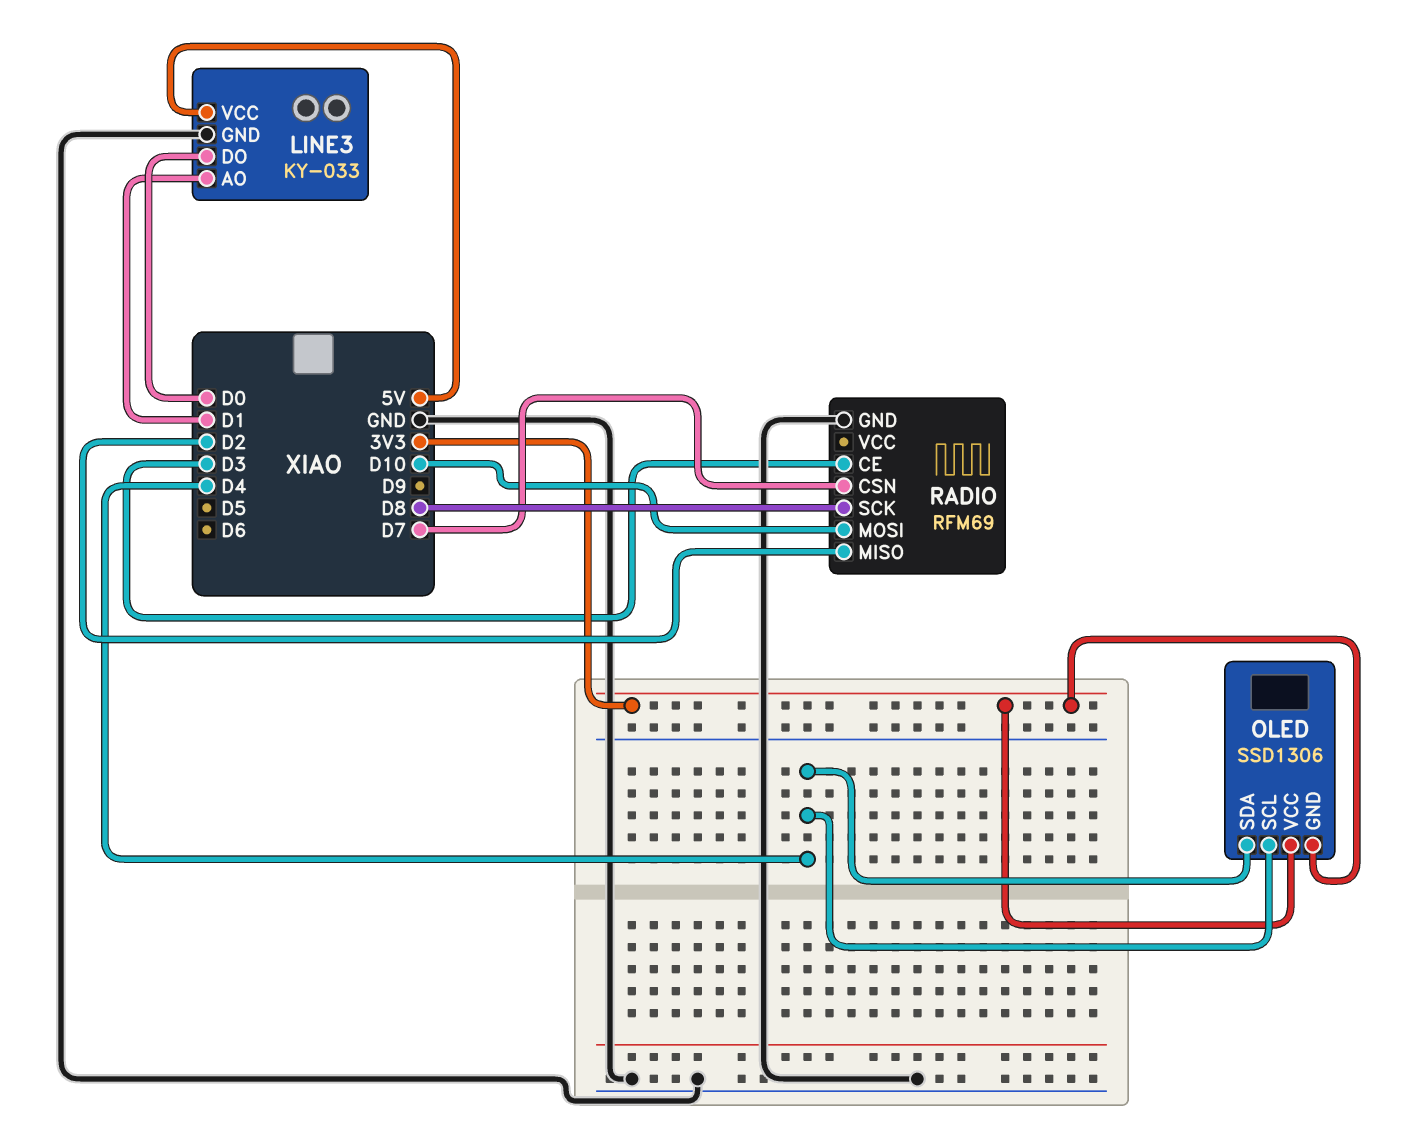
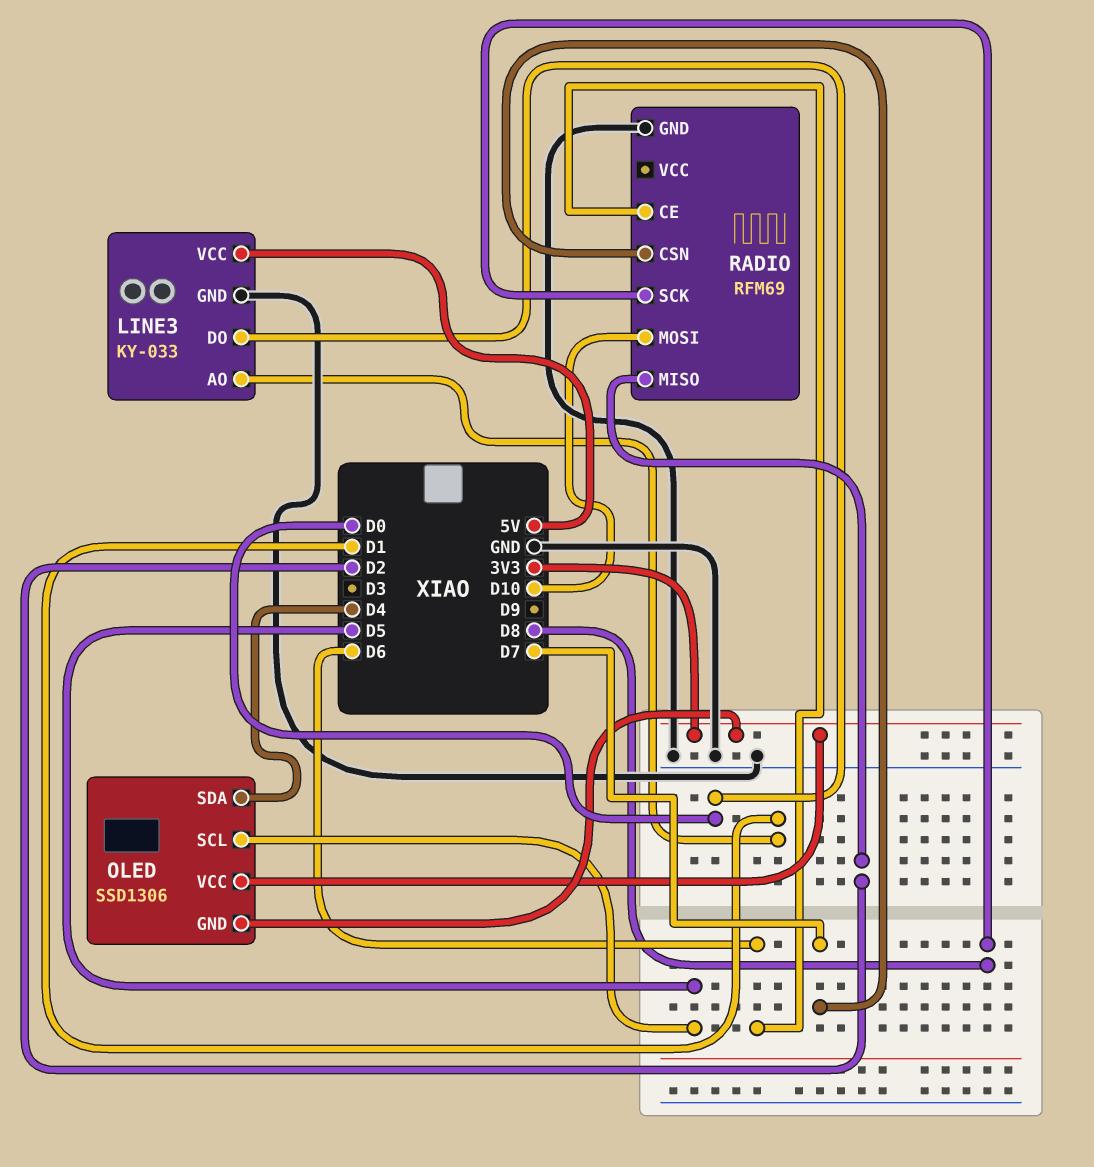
OLED pin SCL: D4 -> D5
RADIO pin CE: D3 -> D6

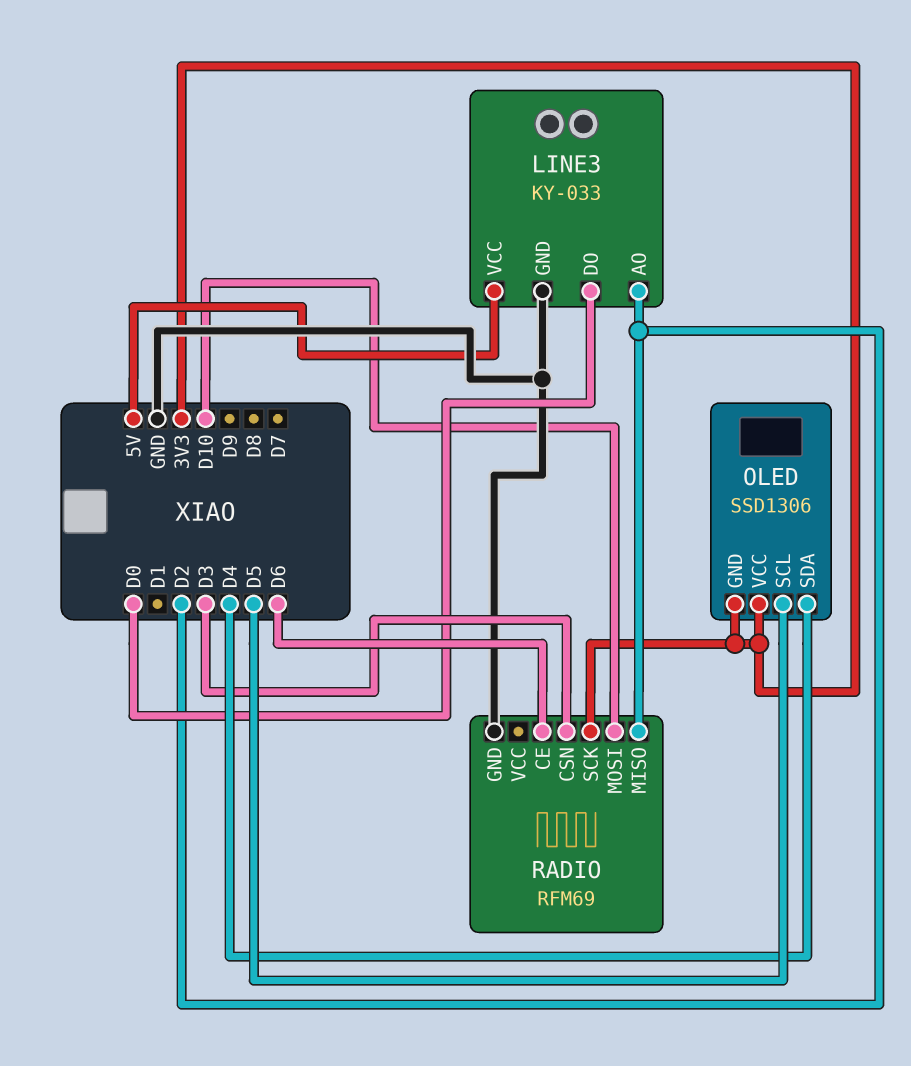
LINE3 pin AO: D1 -> D2
RADIO pin CSN: D7 -> D3
RADIO pin SCK: D8 -> 3V3

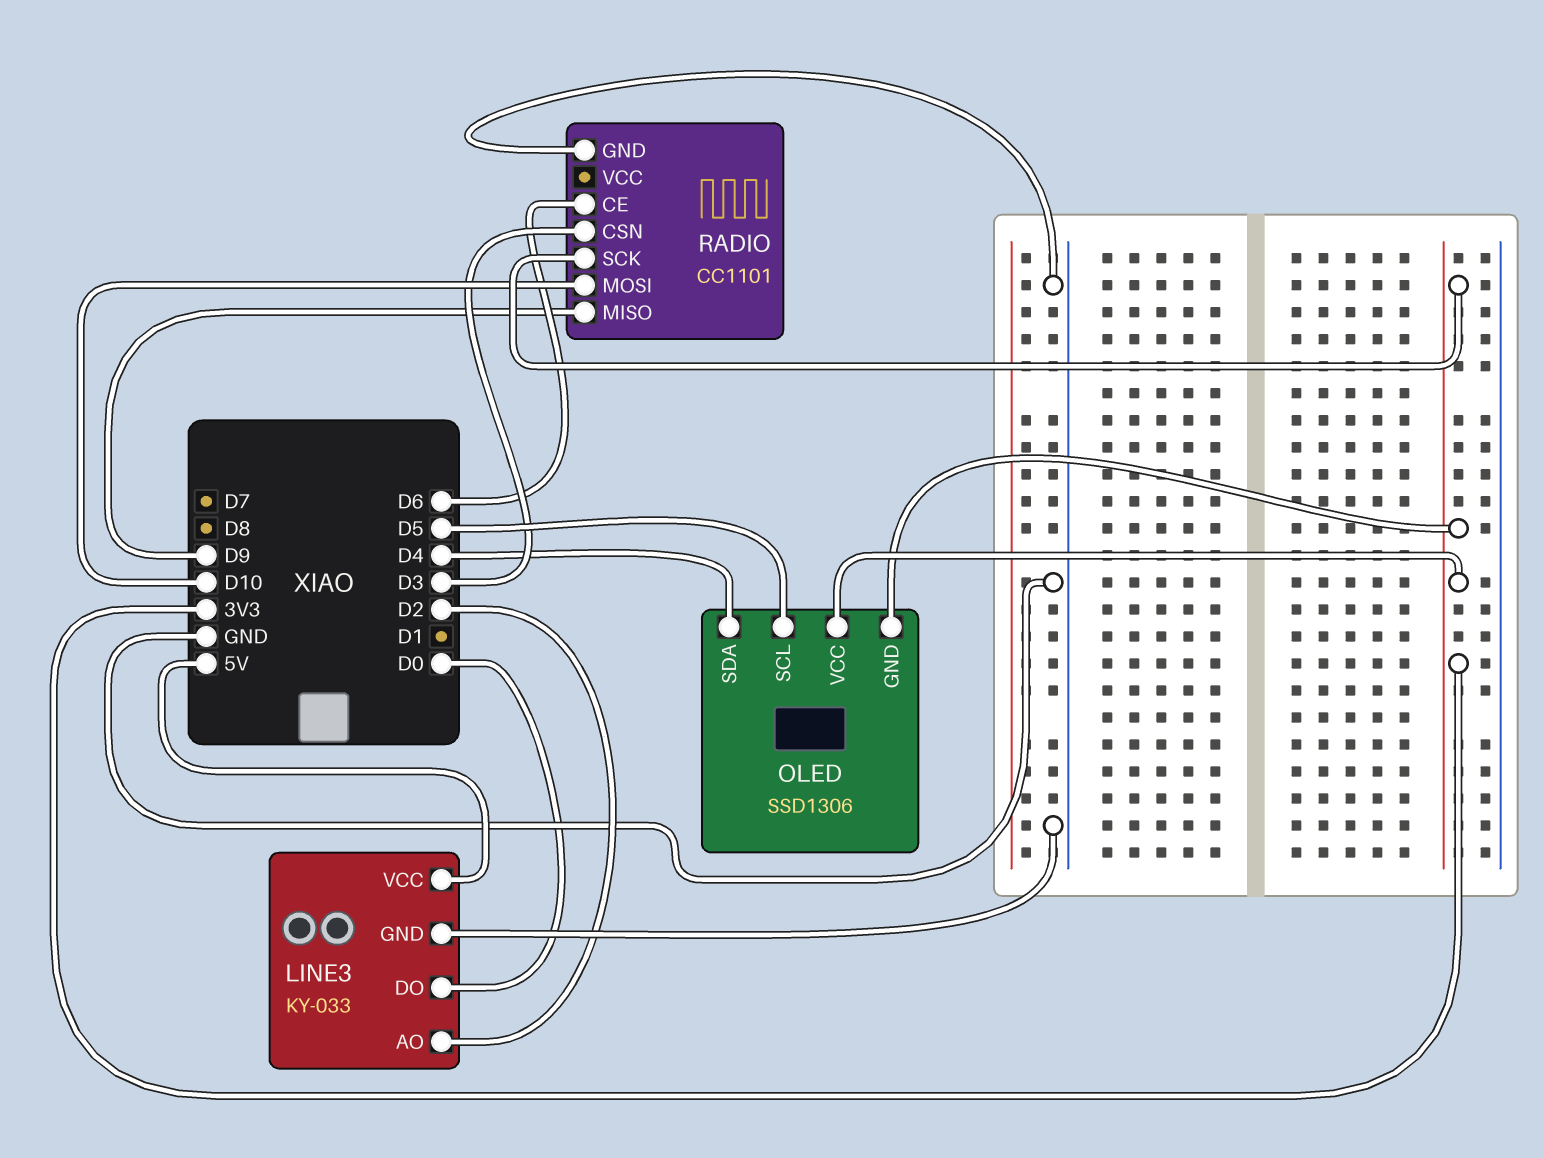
RADIO: RFM69 -> CC1101
RADIO pin MISO: D2 -> D9

